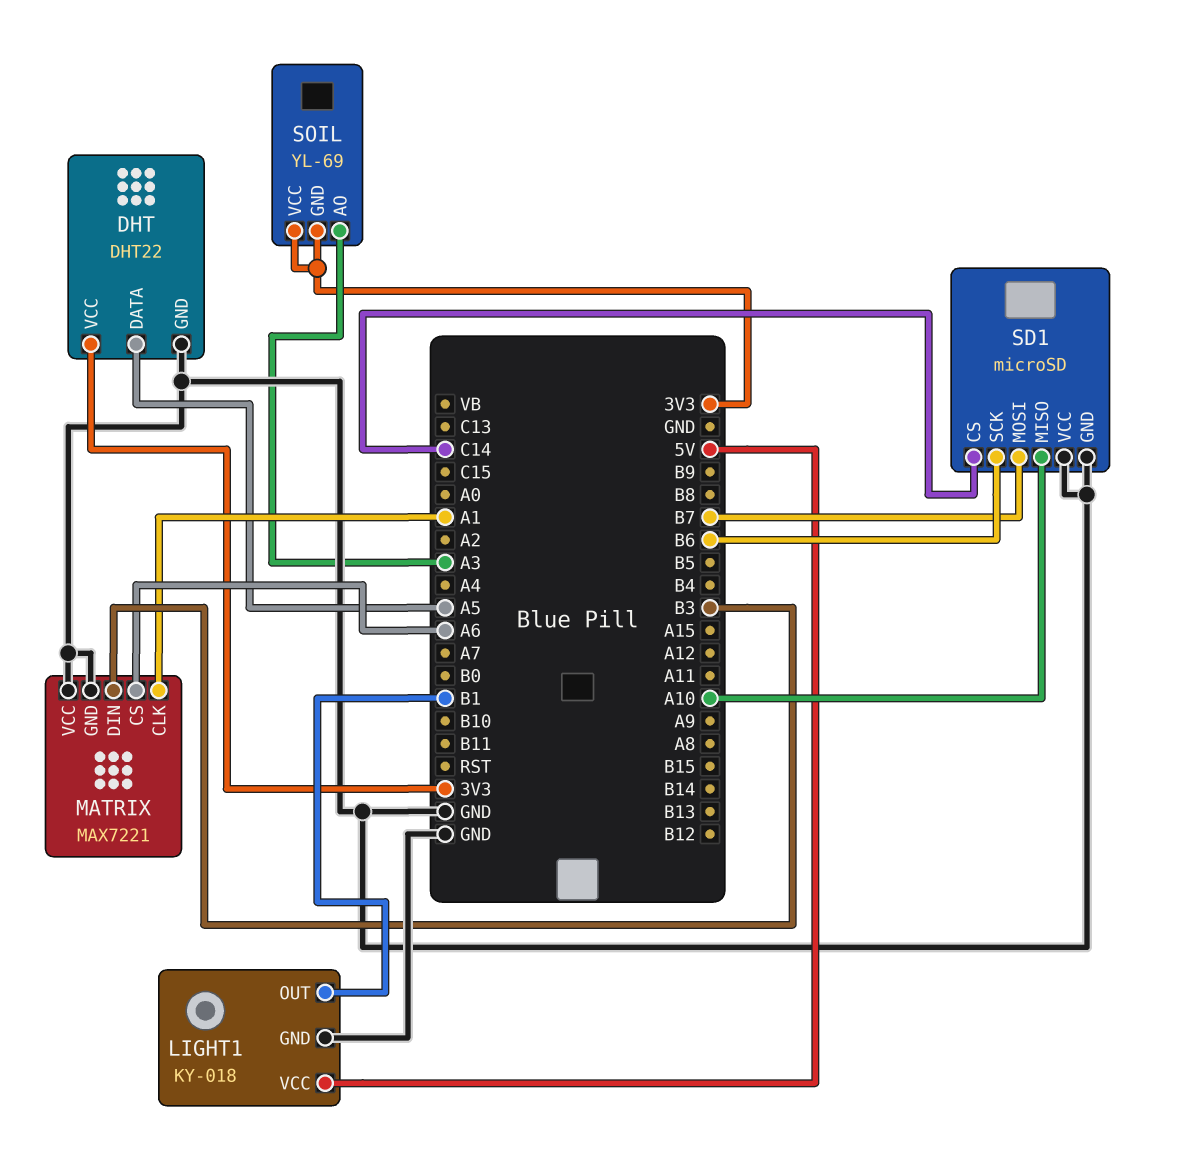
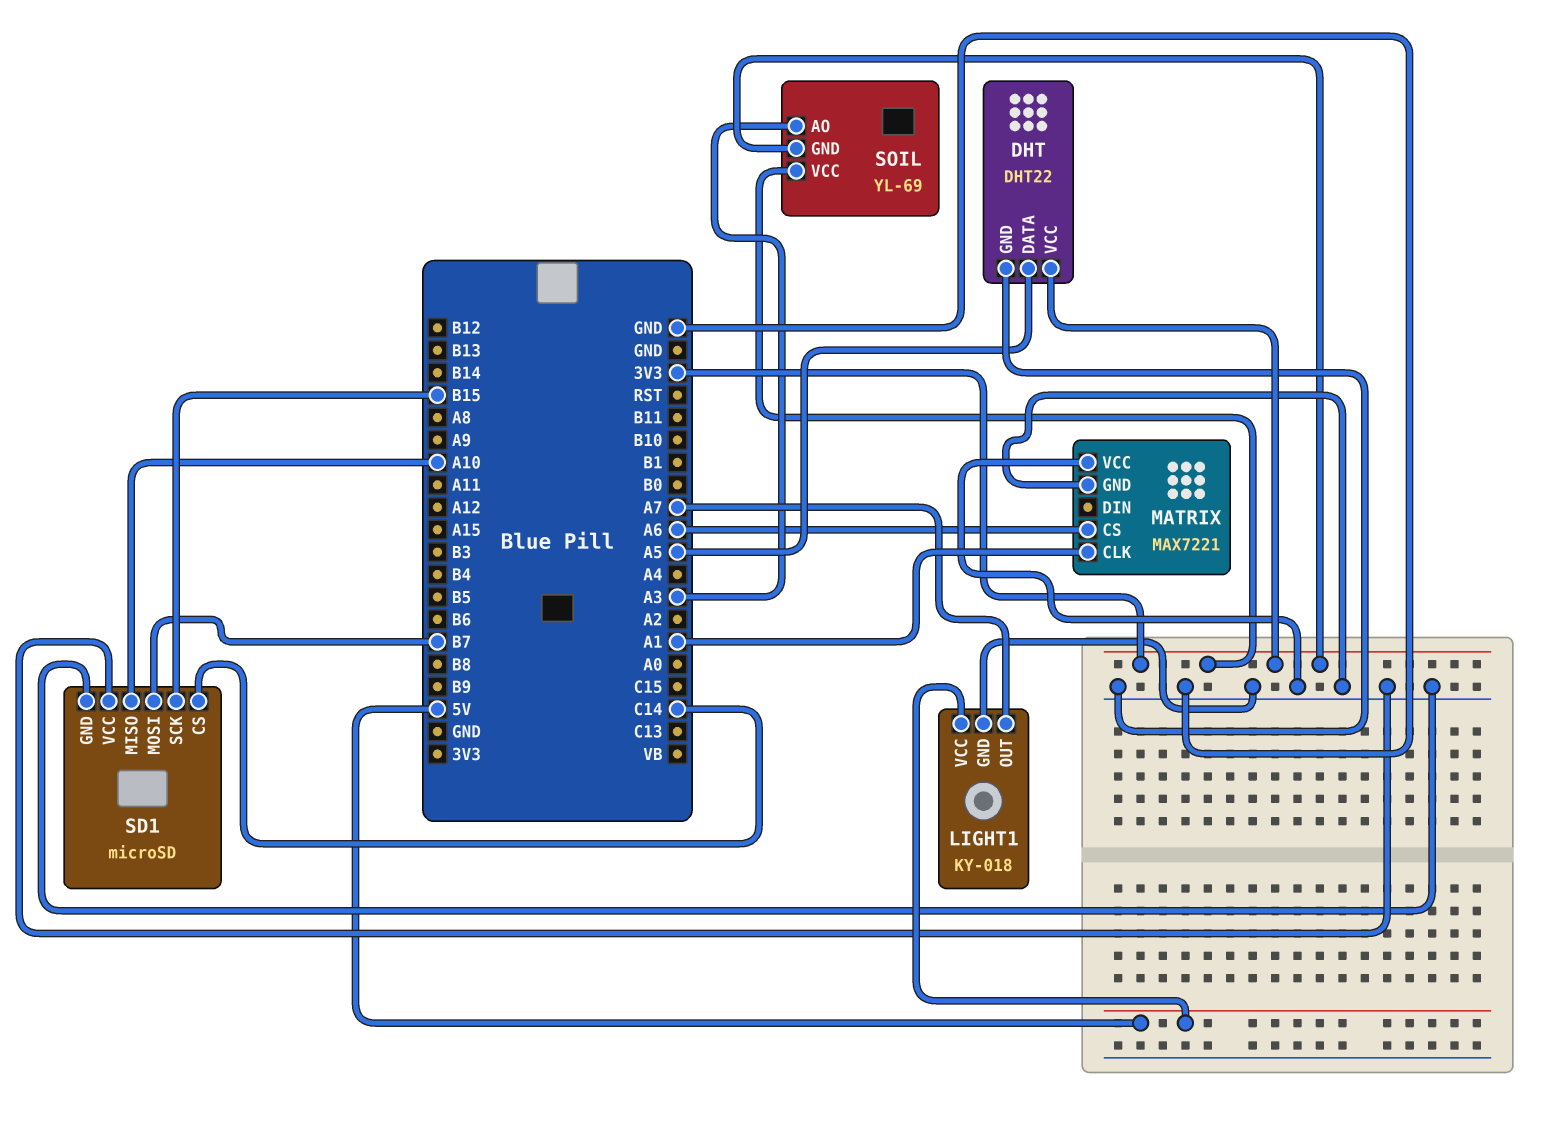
LIGHT1 pin OUT: B1 -> A7
MATRIX pin DIN: B3 -> none
SD1 pin SCK: B6 -> B15

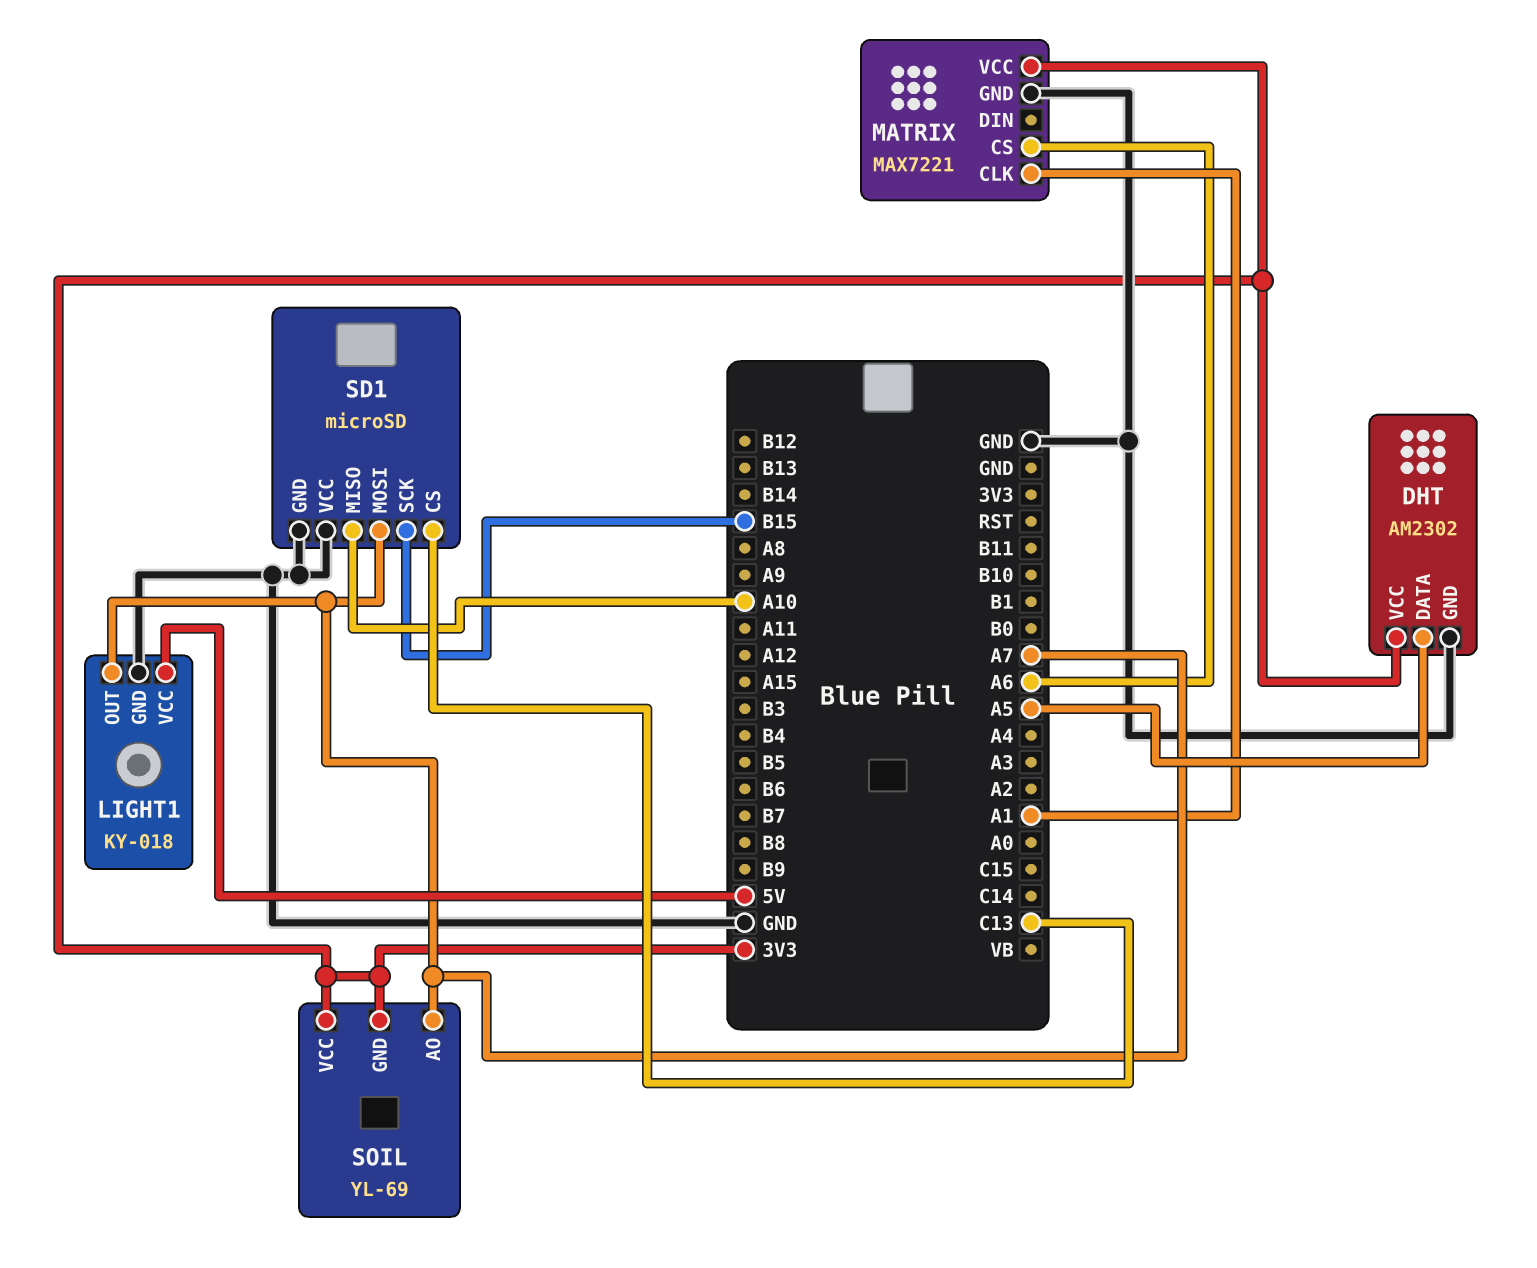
DHT: DHT22 -> AM2302
MATRIX pin VCC: GND -> 3V3
SD1 pin CS: C14 -> C13
SD1 pin MOSI: B7 -> A7
SOIL pin AO: A3 -> A7

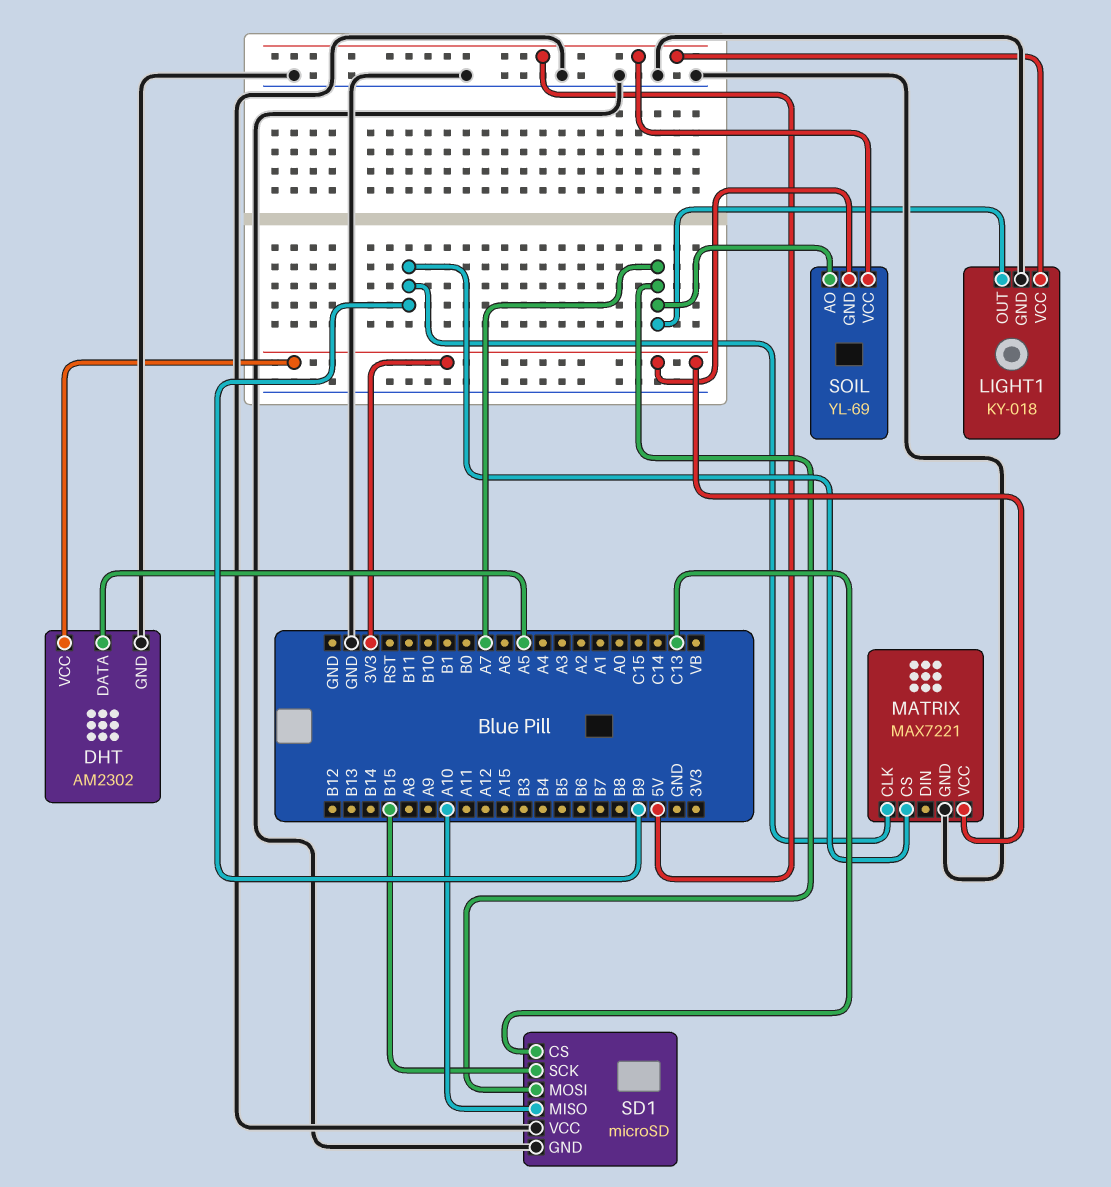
MATRIX pin CLK: A1 -> B9
MATRIX pin CS: A6 -> B9
SOIL pin VCC: 3V3 -> 5V

